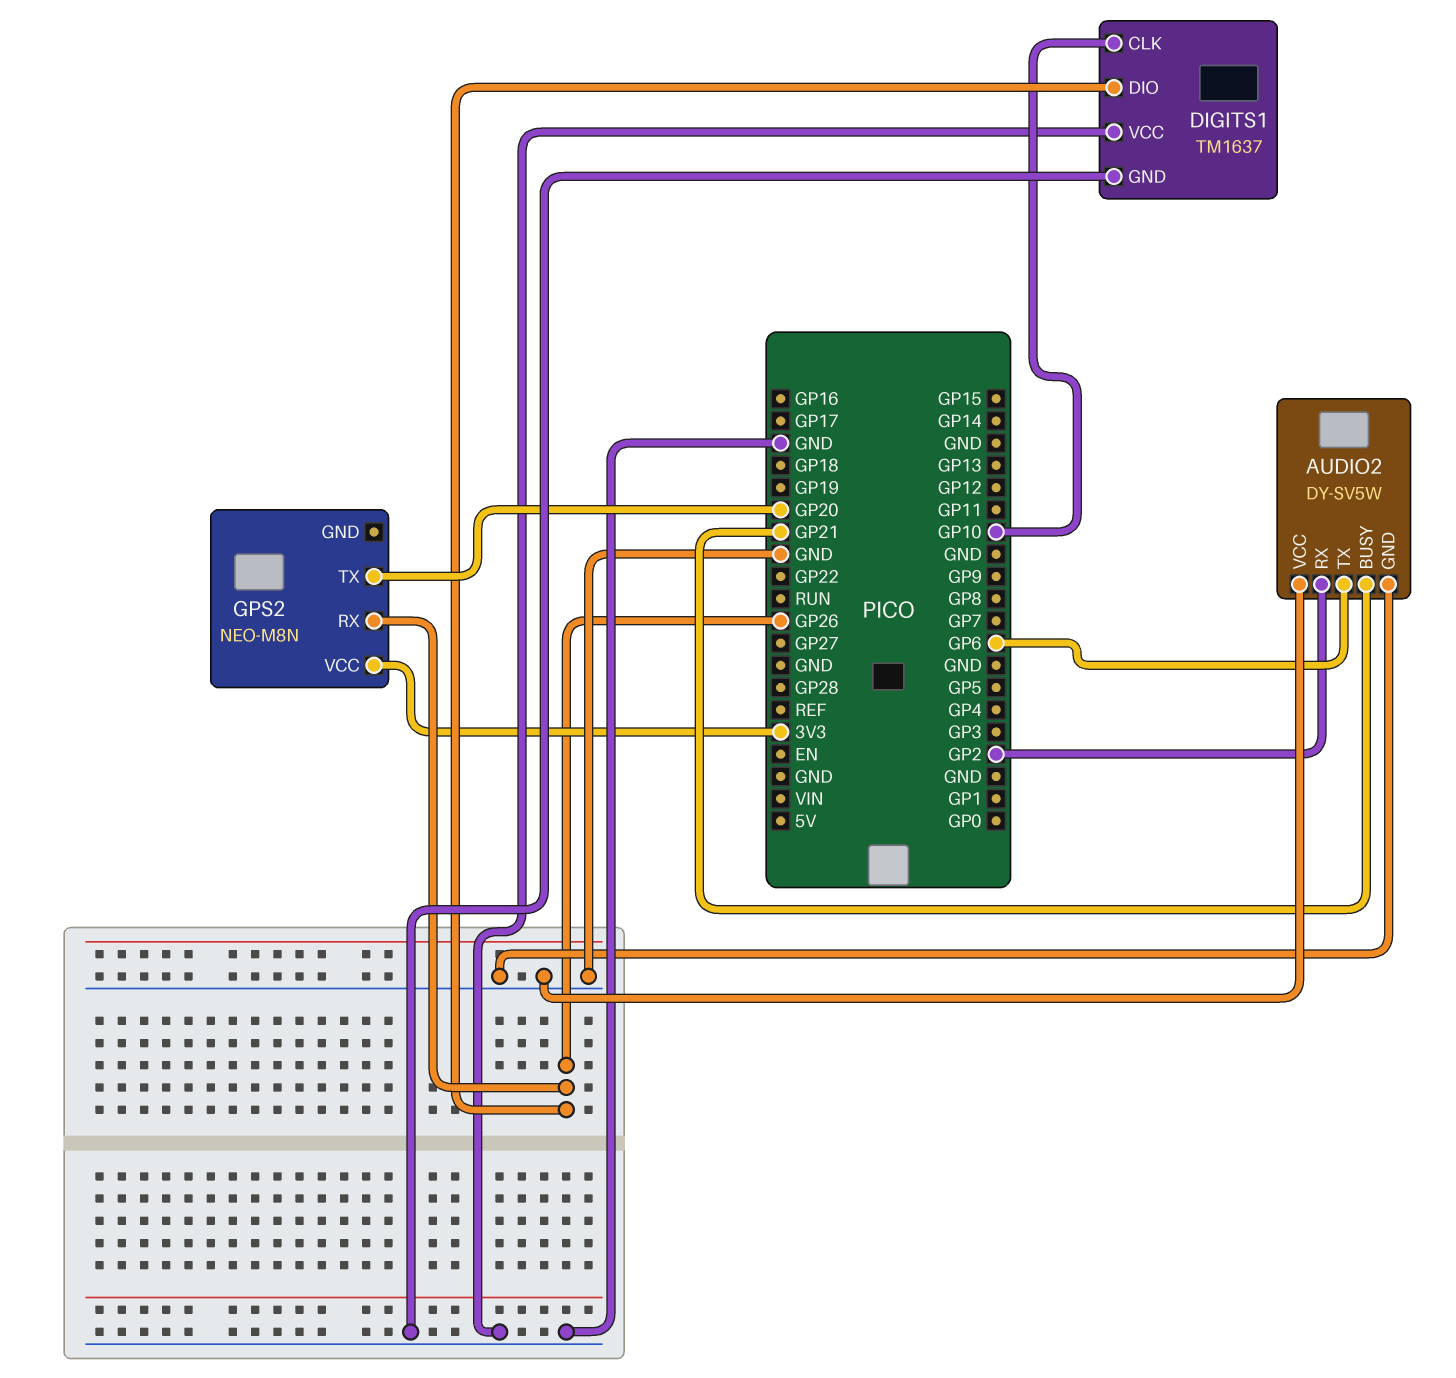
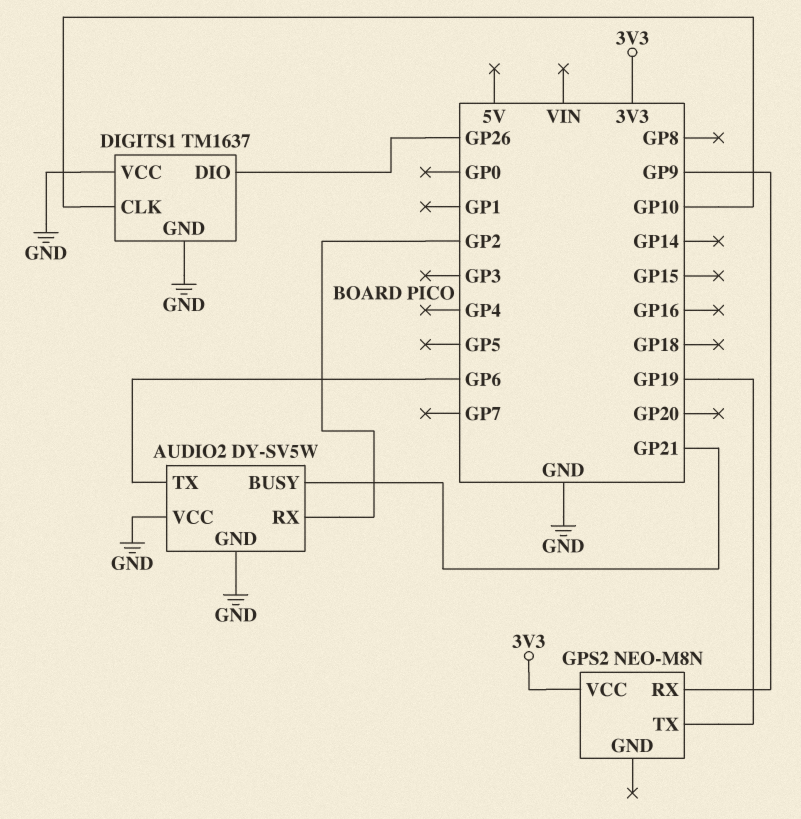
GPS2 pin RX: GP26 -> GP9
GPS2 pin TX: GP20 -> GP19

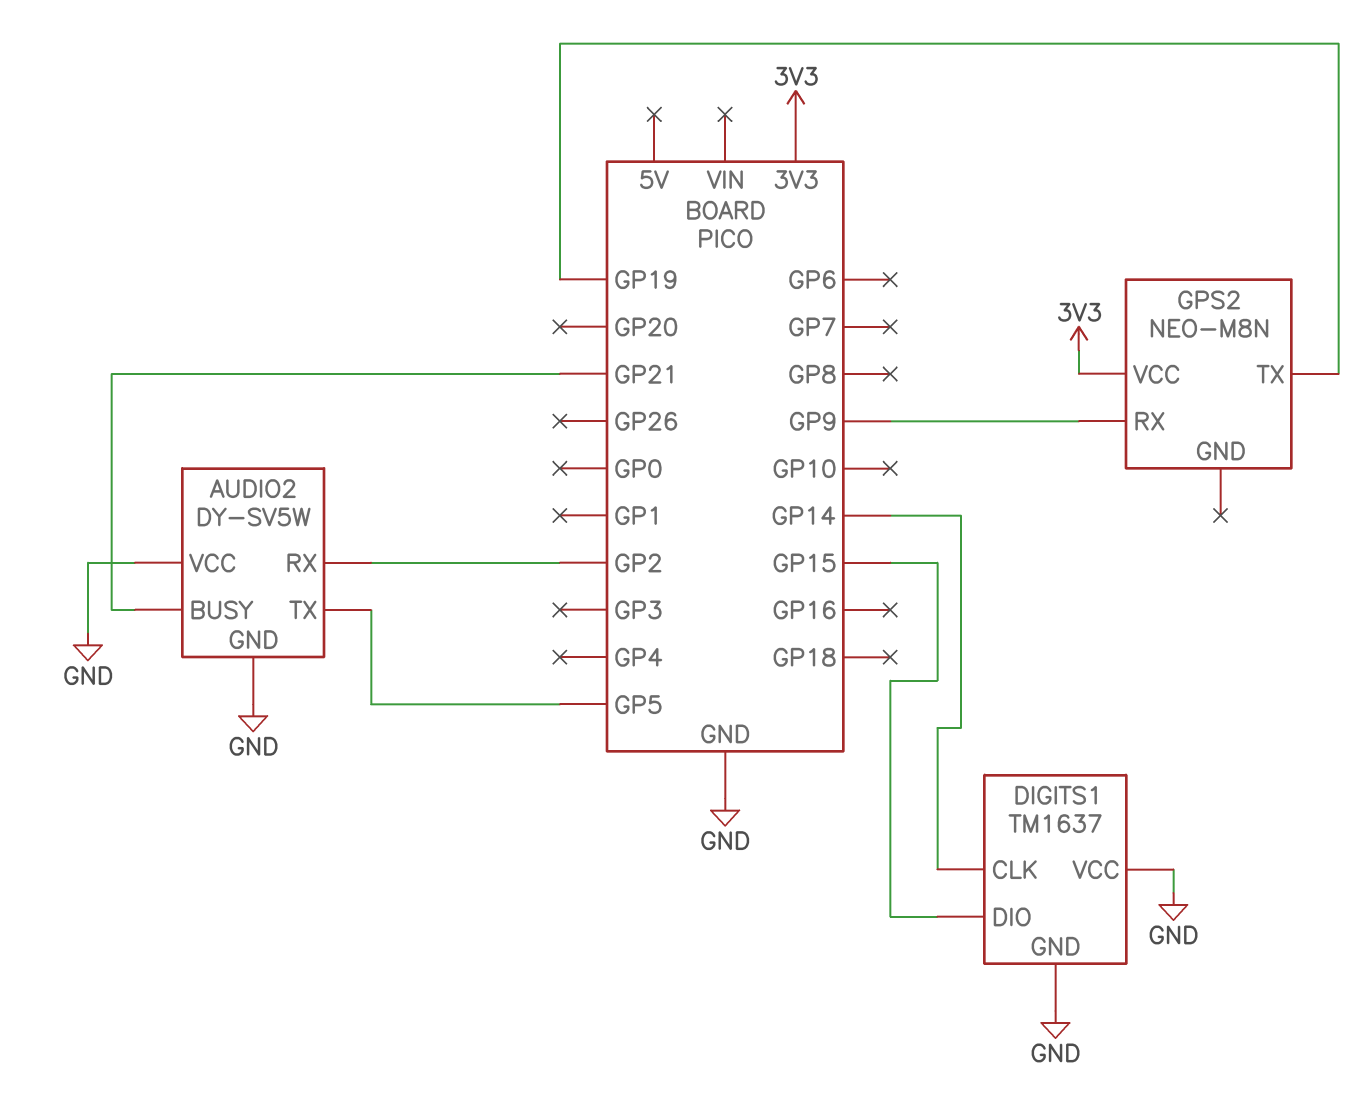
AUDIO2 pin TX: GP6 -> GP5
DIGITS1 pin CLK: GP10 -> GP14
DIGITS1 pin DIO: GP26 -> GP15

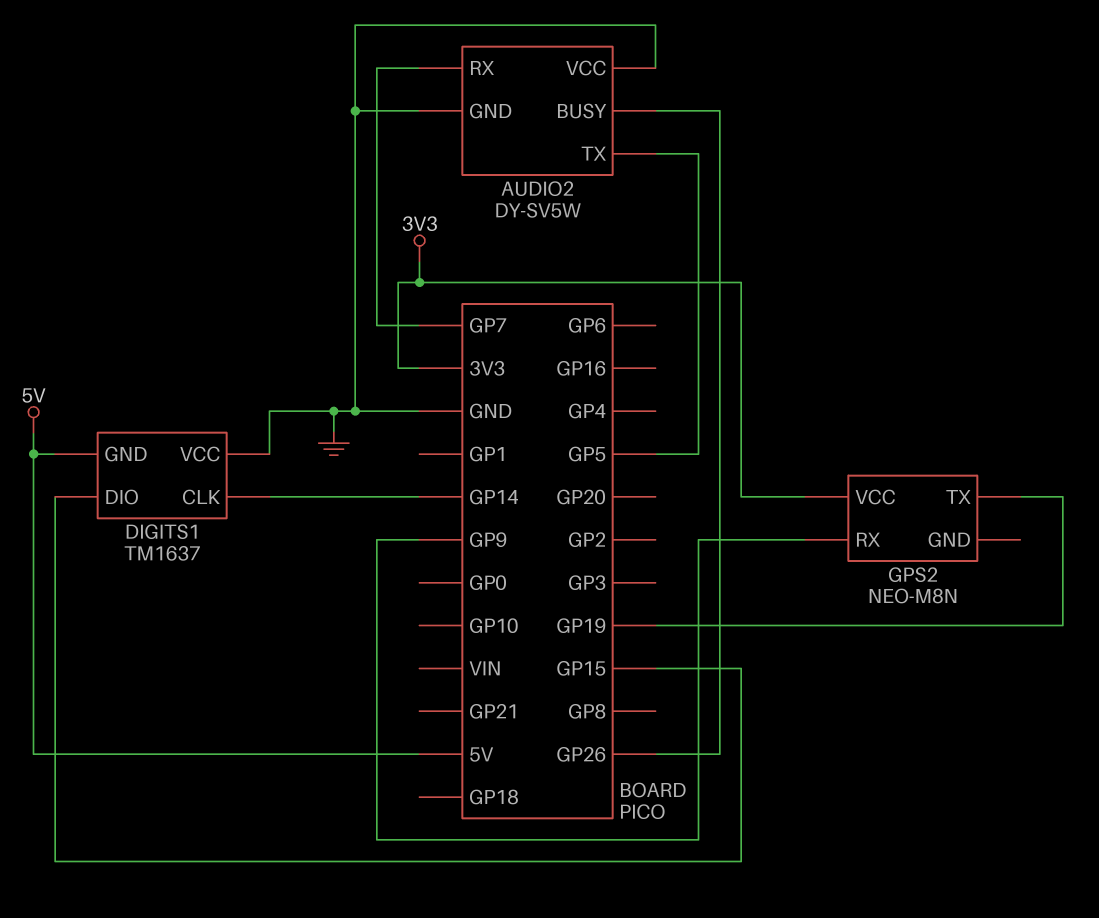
AUDIO2 pin BUSY: GP21 -> GP26
AUDIO2 pin RX: GP2 -> GP7
DIGITS1 pin GND: GND -> 5V

